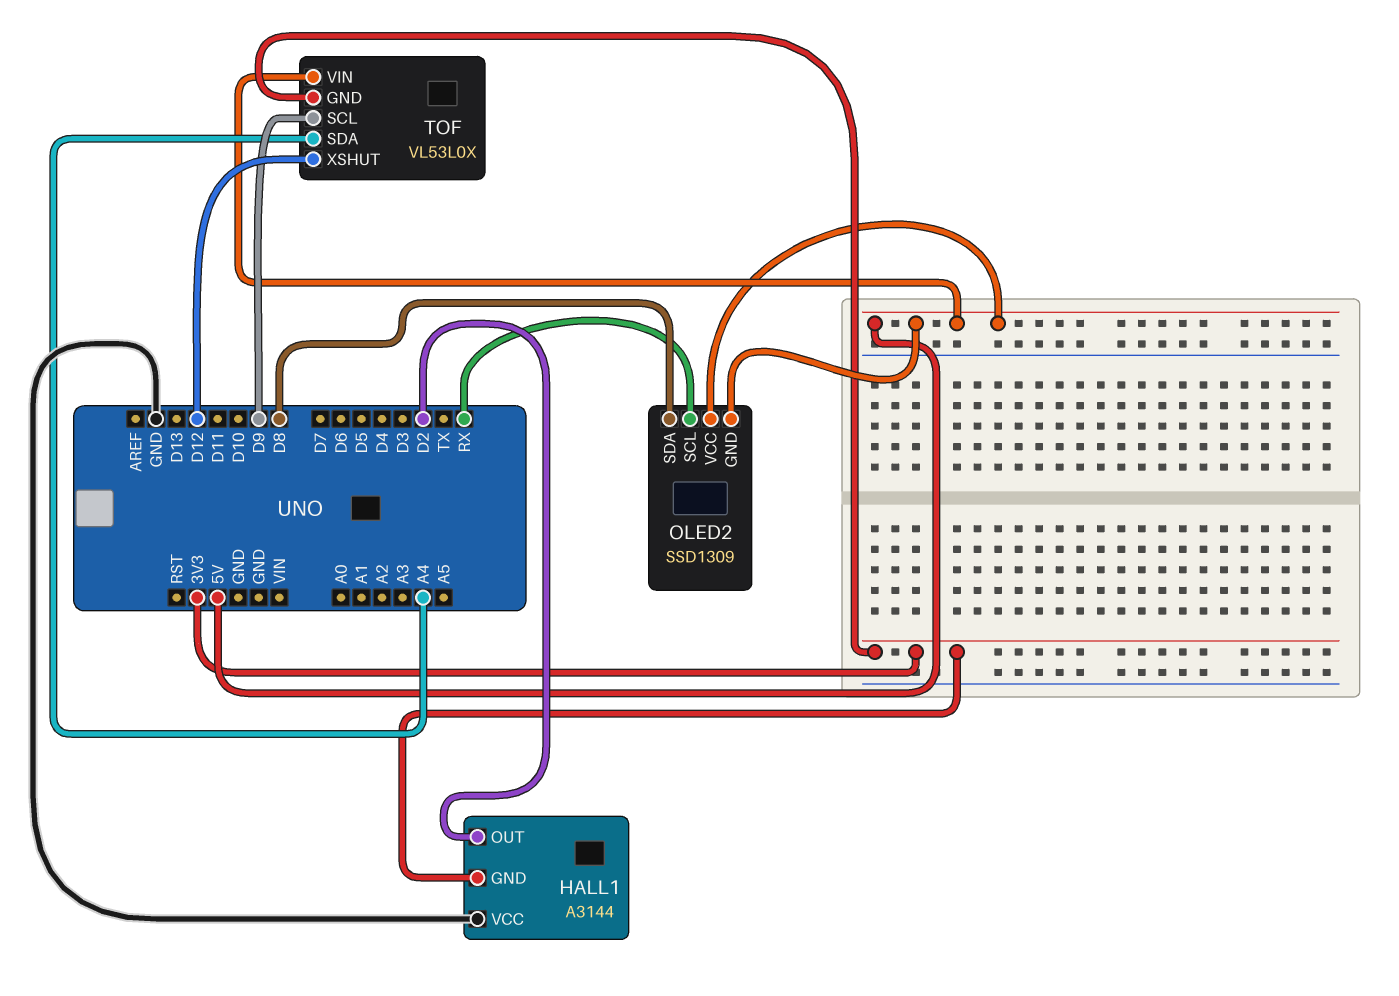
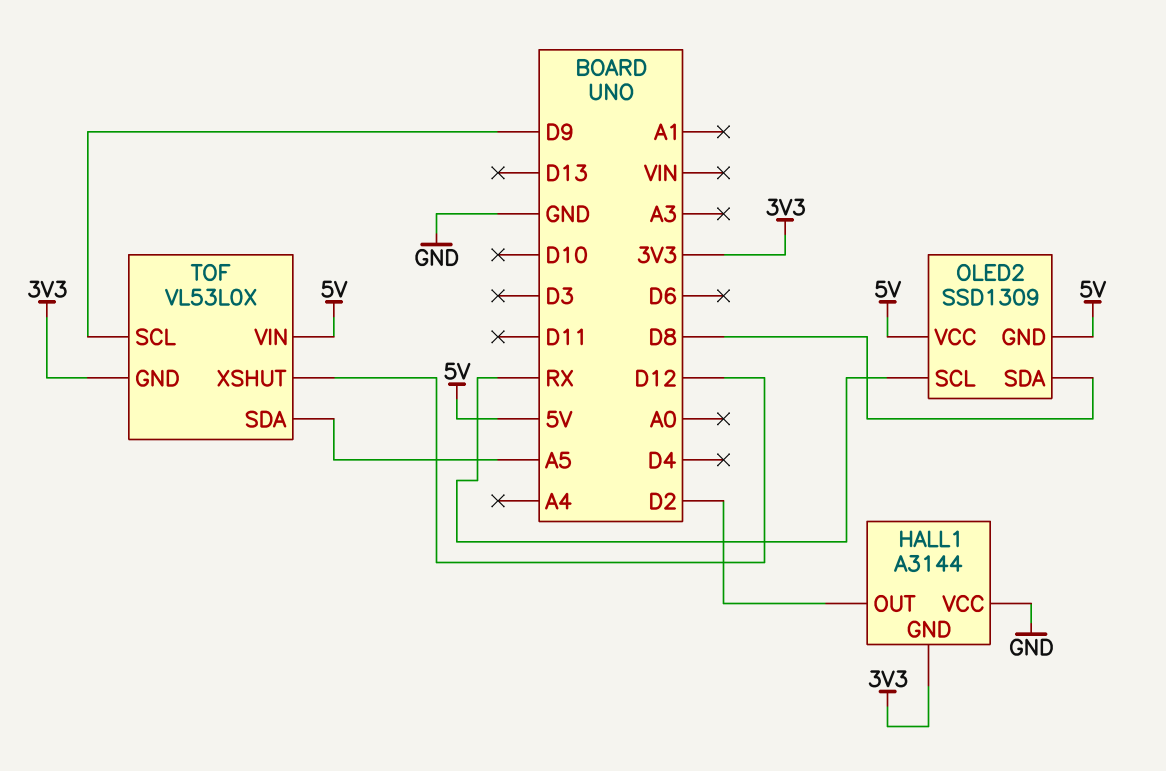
TOF pin SDA: A4 -> A5

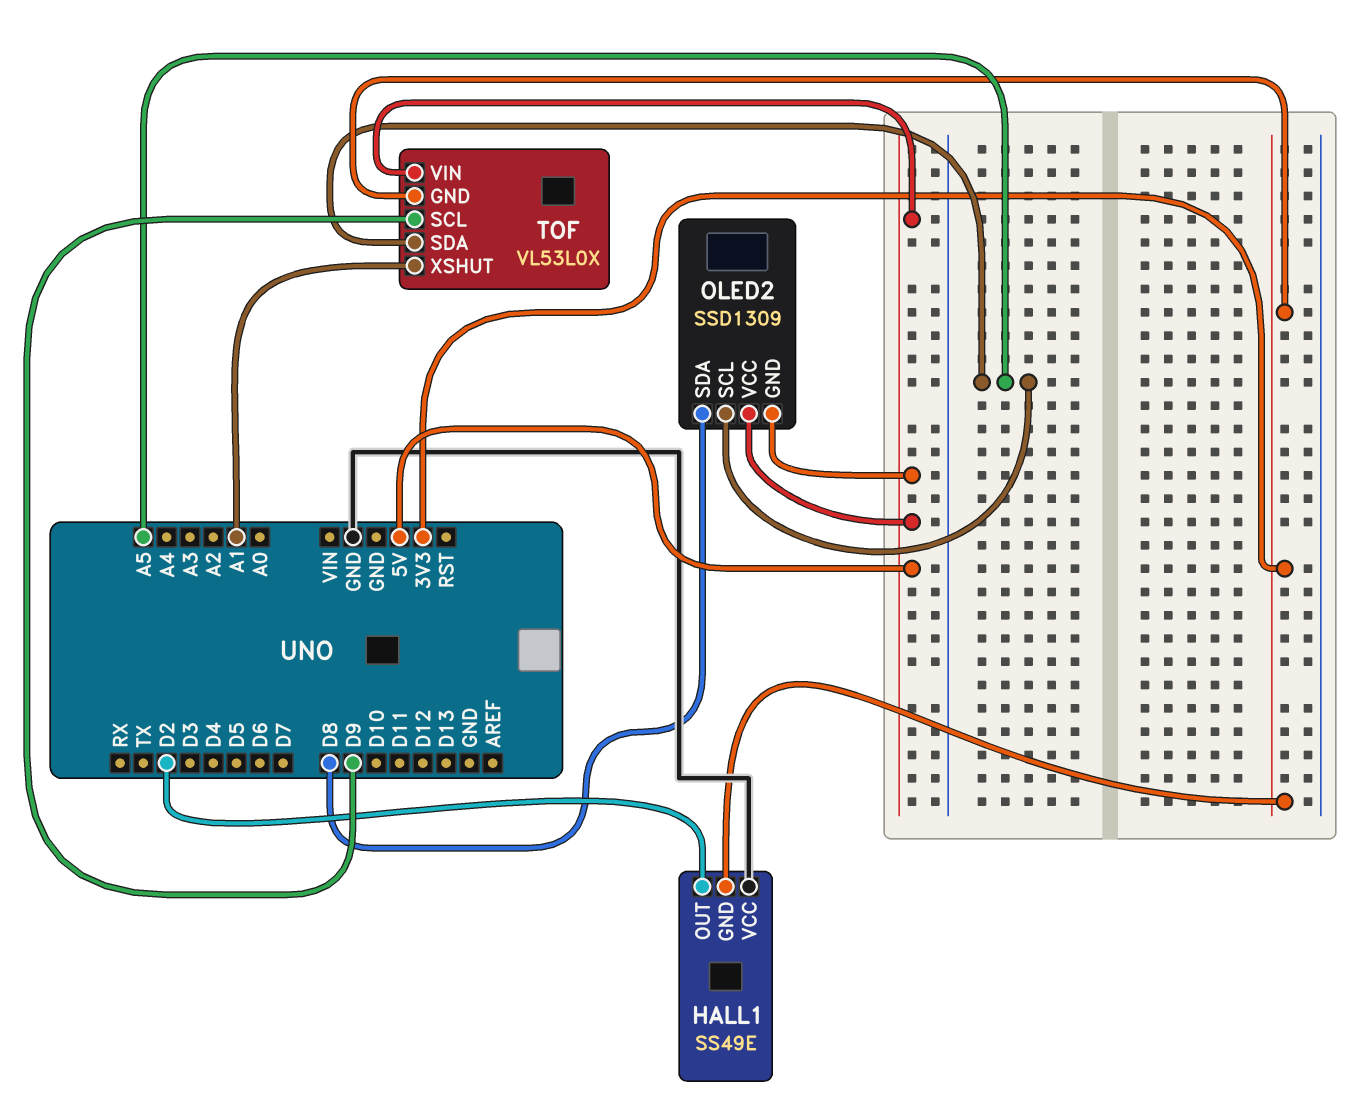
HALL1: A3144 -> SS49E
OLED2 pin SCL: RX -> A5
TOF pin XSHUT: D12 -> A1

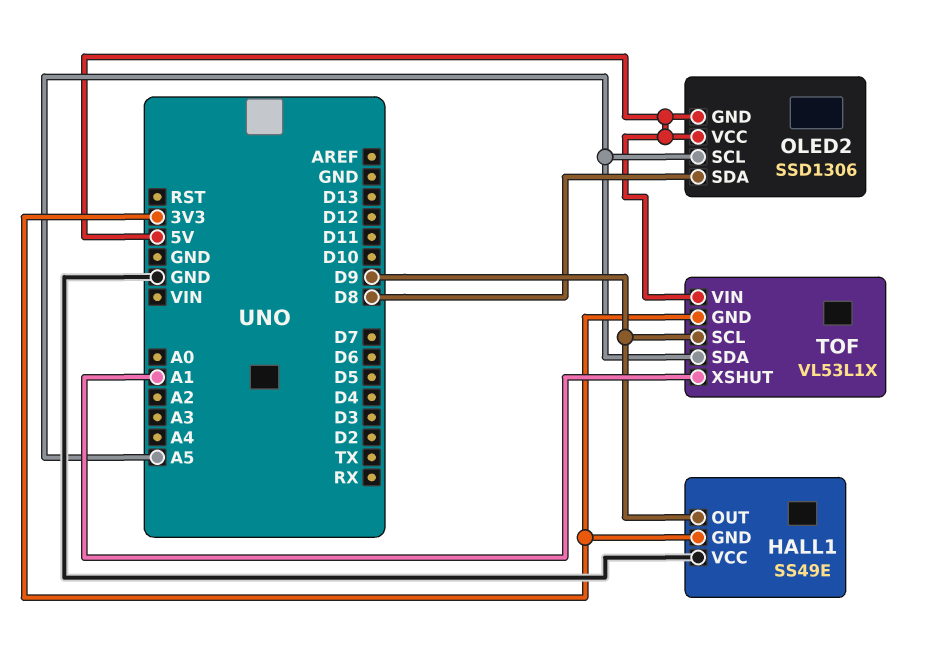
HALL1 pin OUT: D2 -> D9
OLED2: SSD1309 -> SSD1306
TOF: VL53L0X -> VL53L1X

